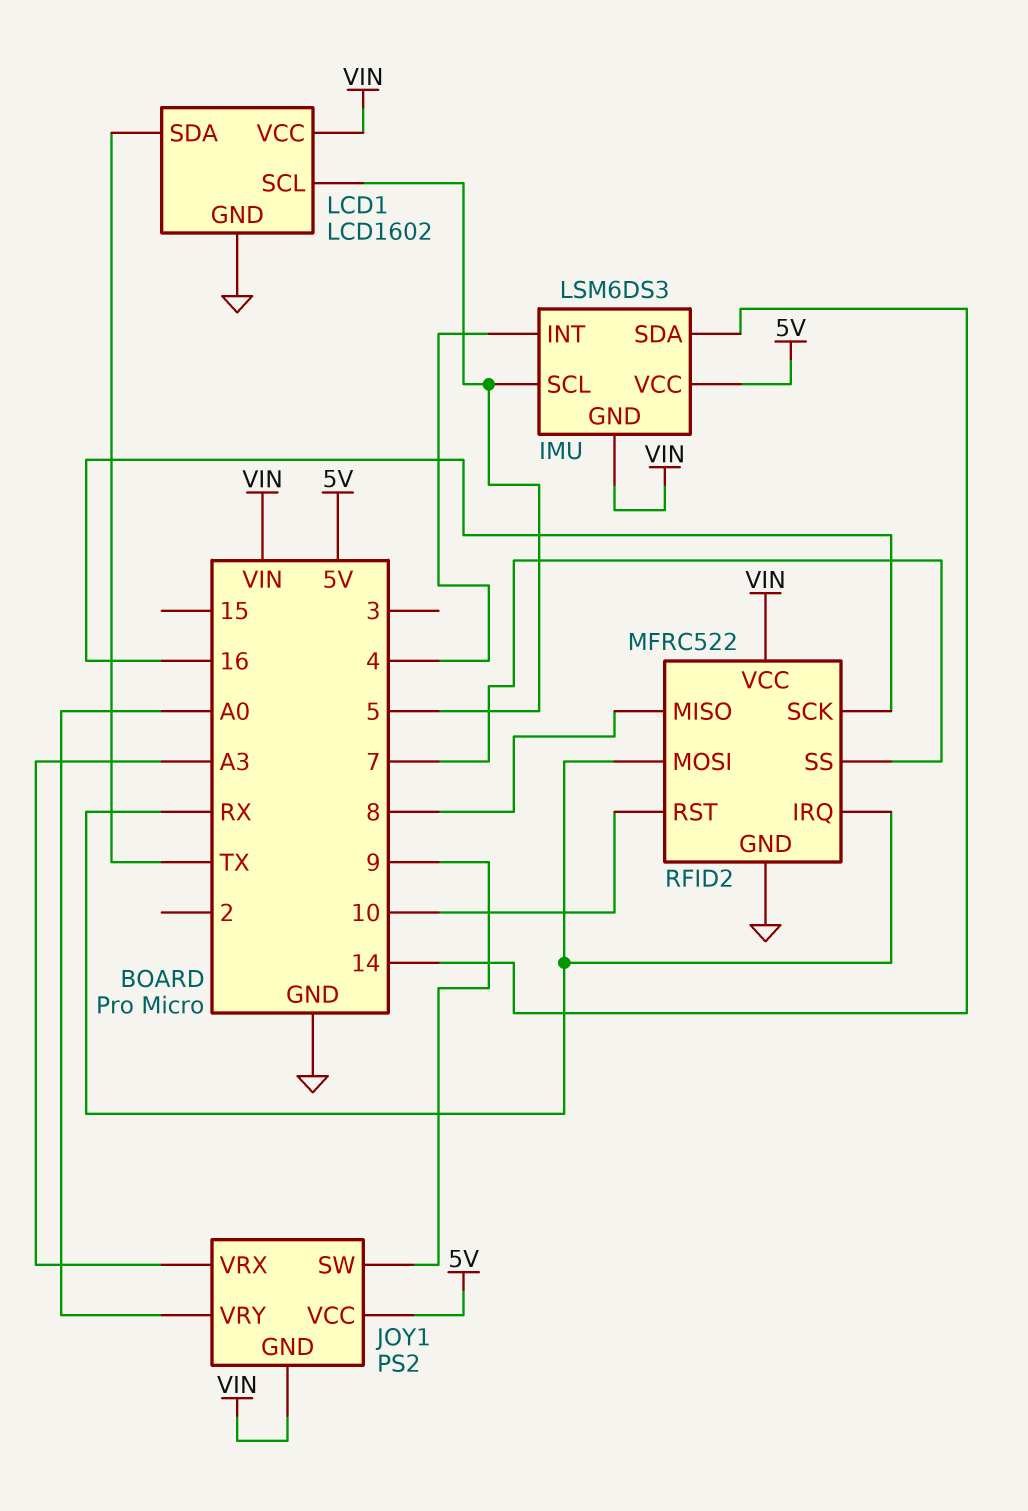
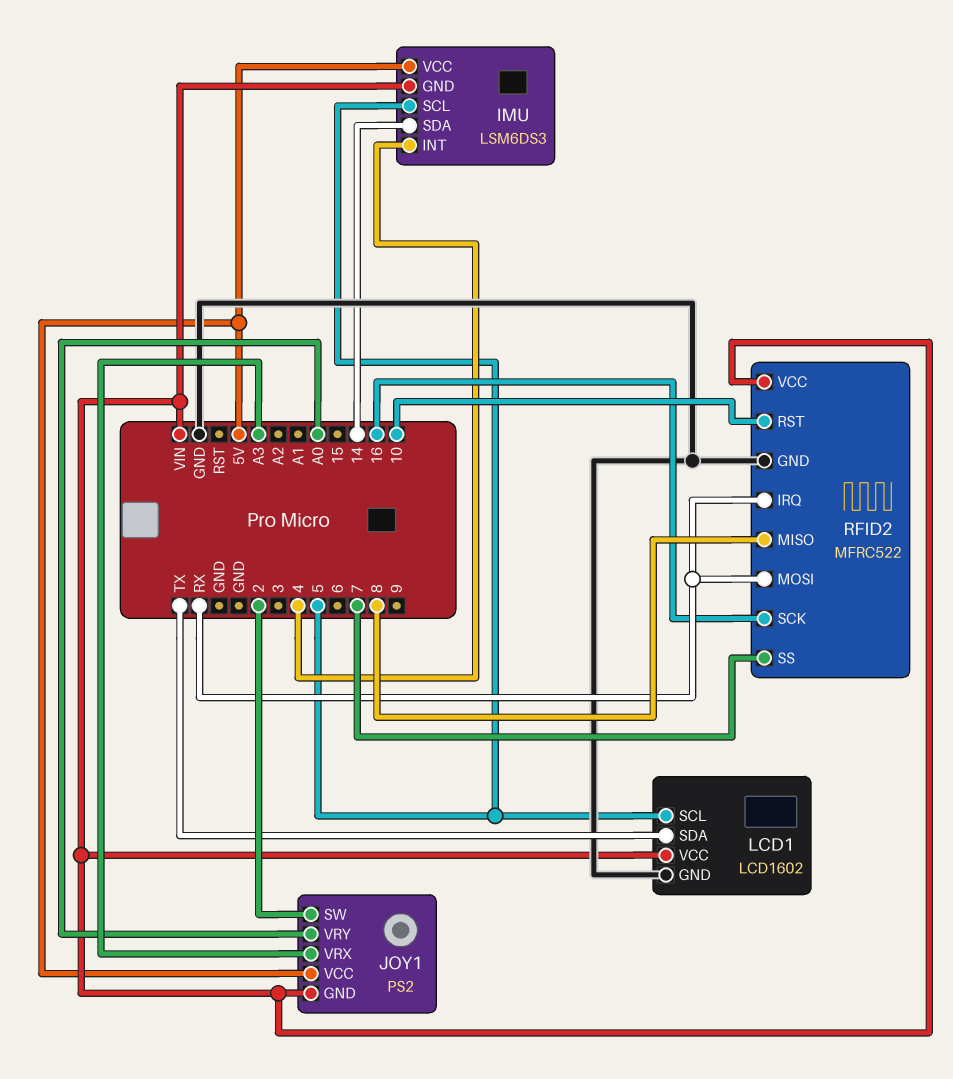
JOY1 pin SW: 9 -> 2

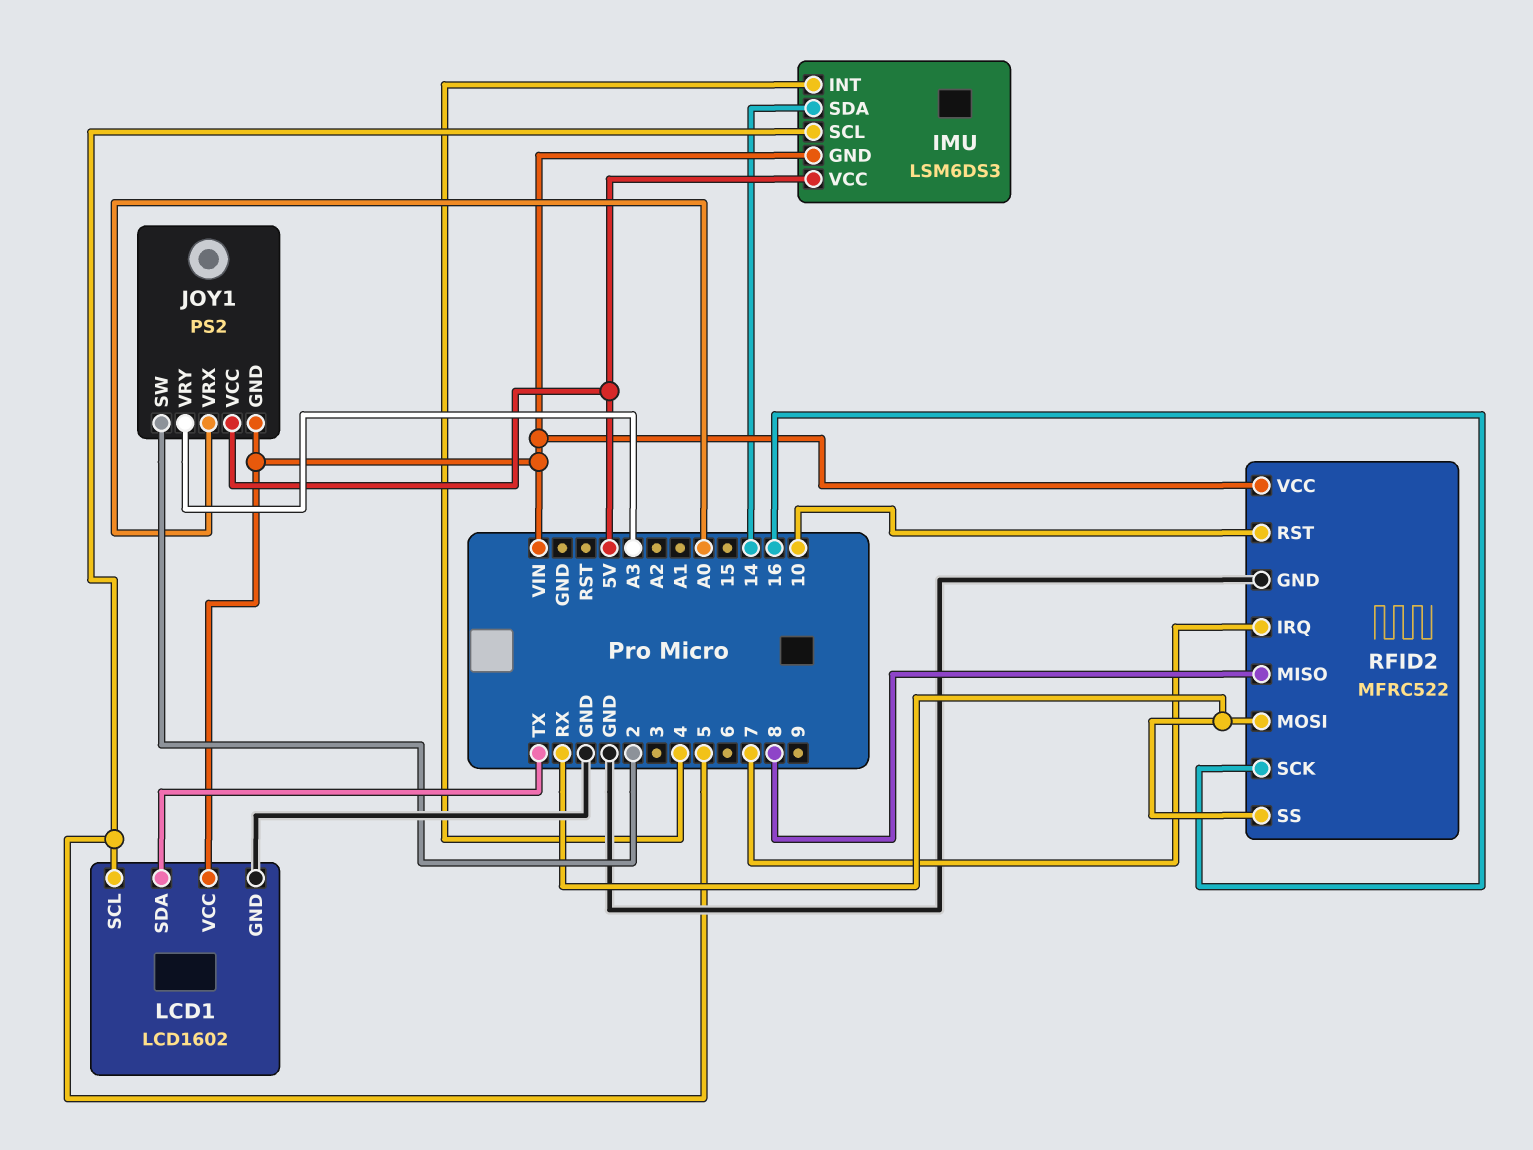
JOY1 pin VRX: A3 -> A0
JOY1 pin VRY: A0 -> A3
RFID2 pin IRQ: RX -> 7
RFID2 pin SS: 7 -> RX

